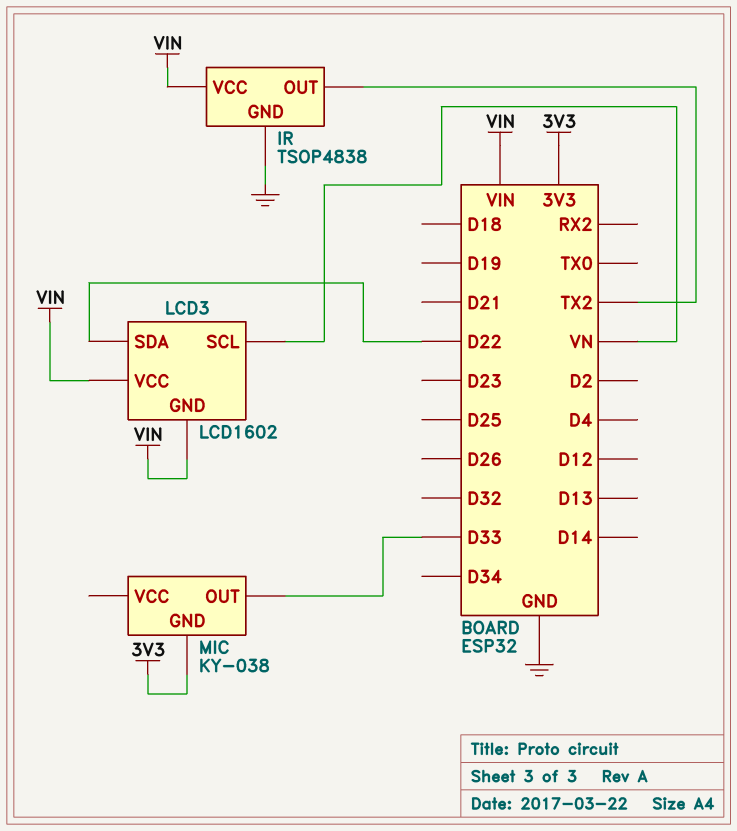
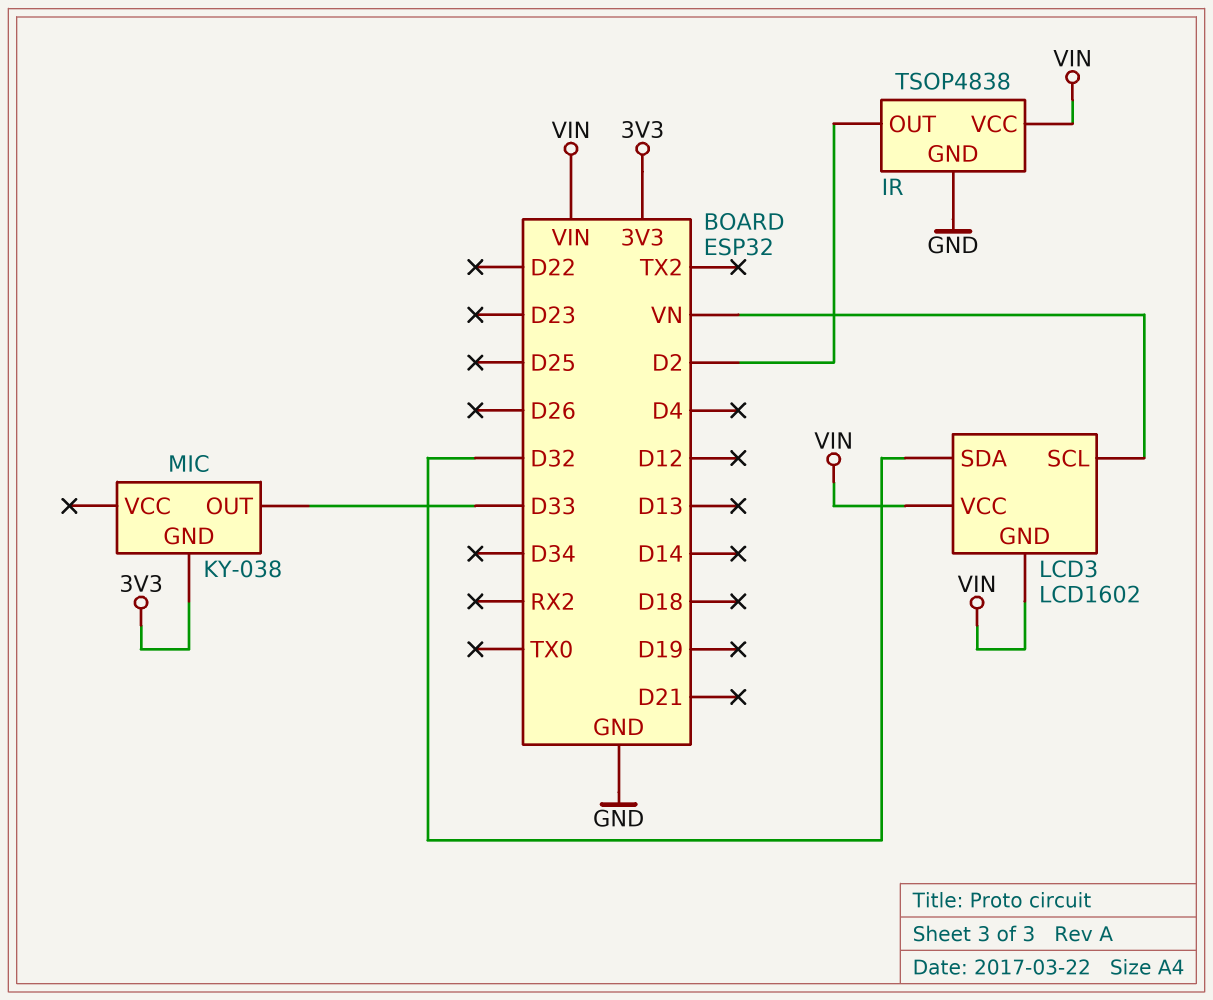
IR pin OUT: TX2 -> D2
LCD3 pin SDA: D22 -> D32

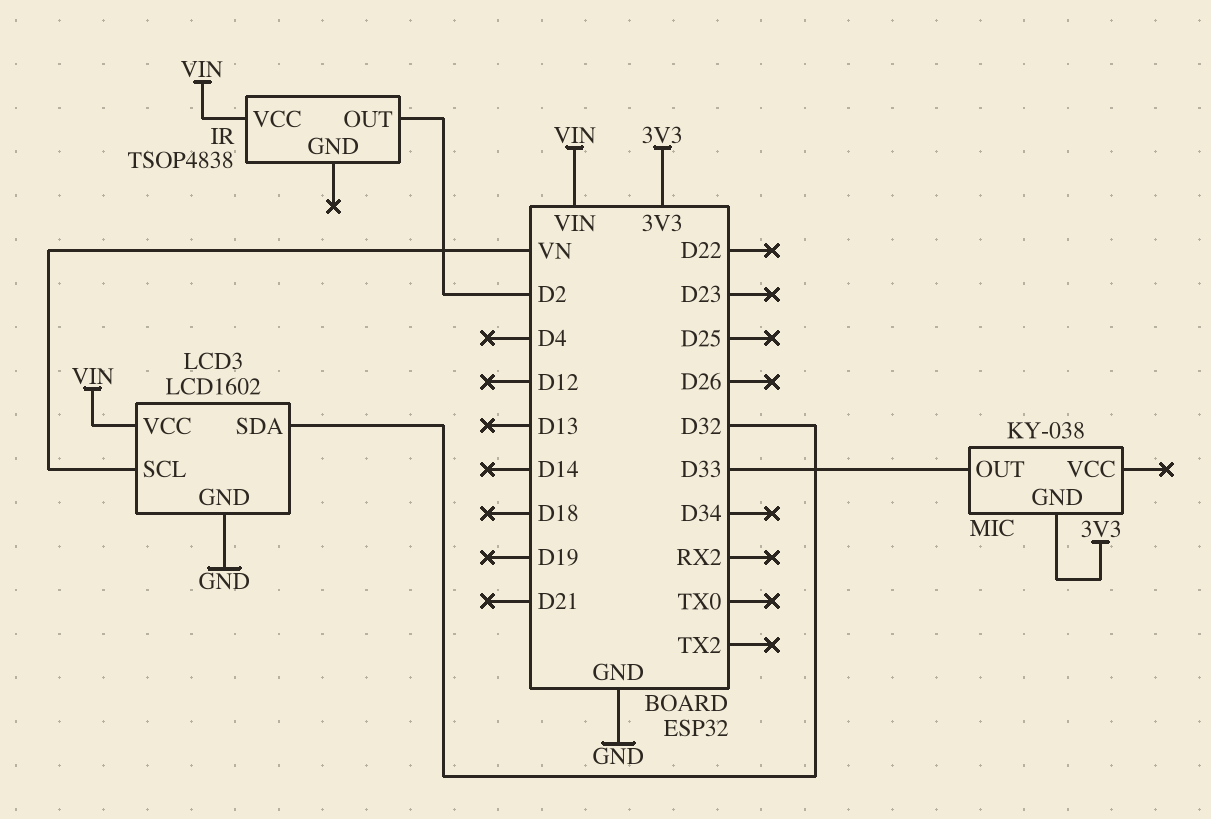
IR pin GND: GND -> none
LCD3 pin GND: VIN -> GND

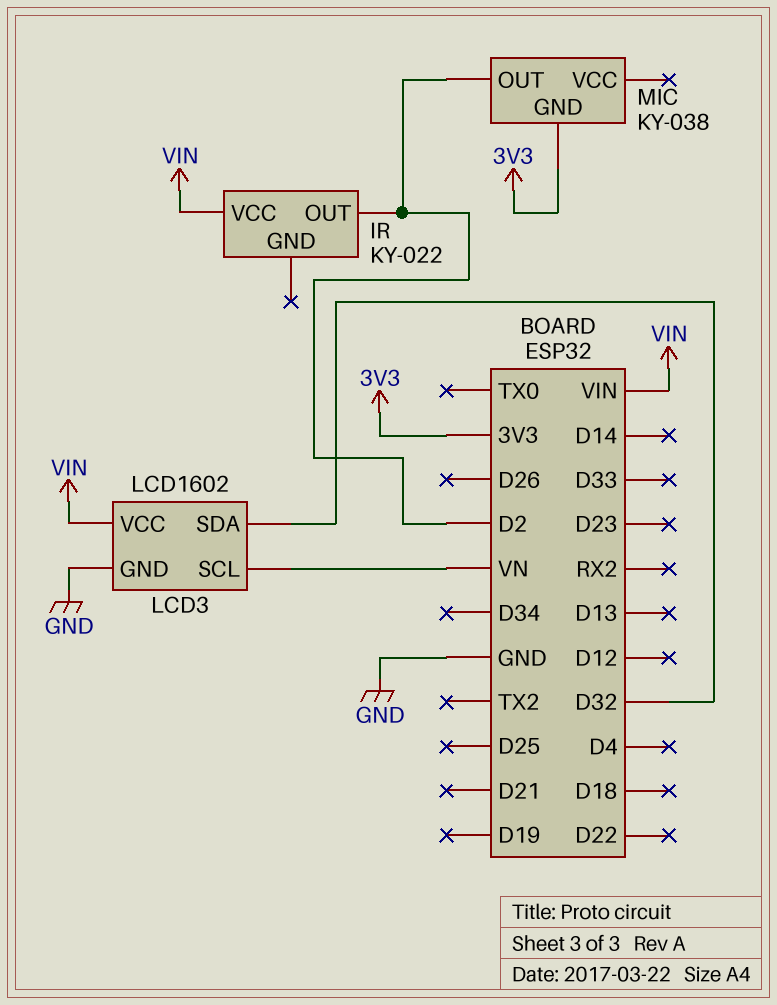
IR: TSOP4838 -> KY-022
MIC pin OUT: D33 -> D2

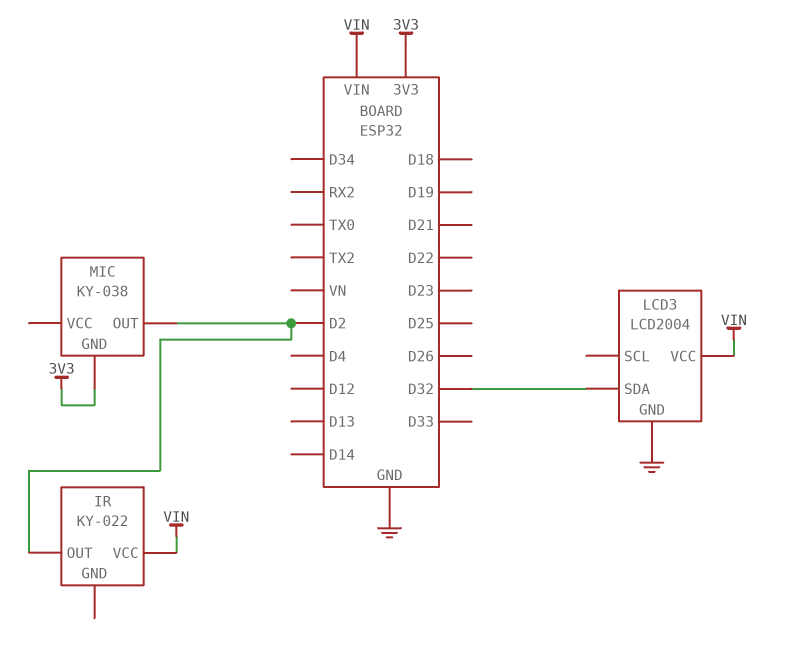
LCD3: LCD1602 -> LCD2004
LCD3 pin SCL: VN -> none

